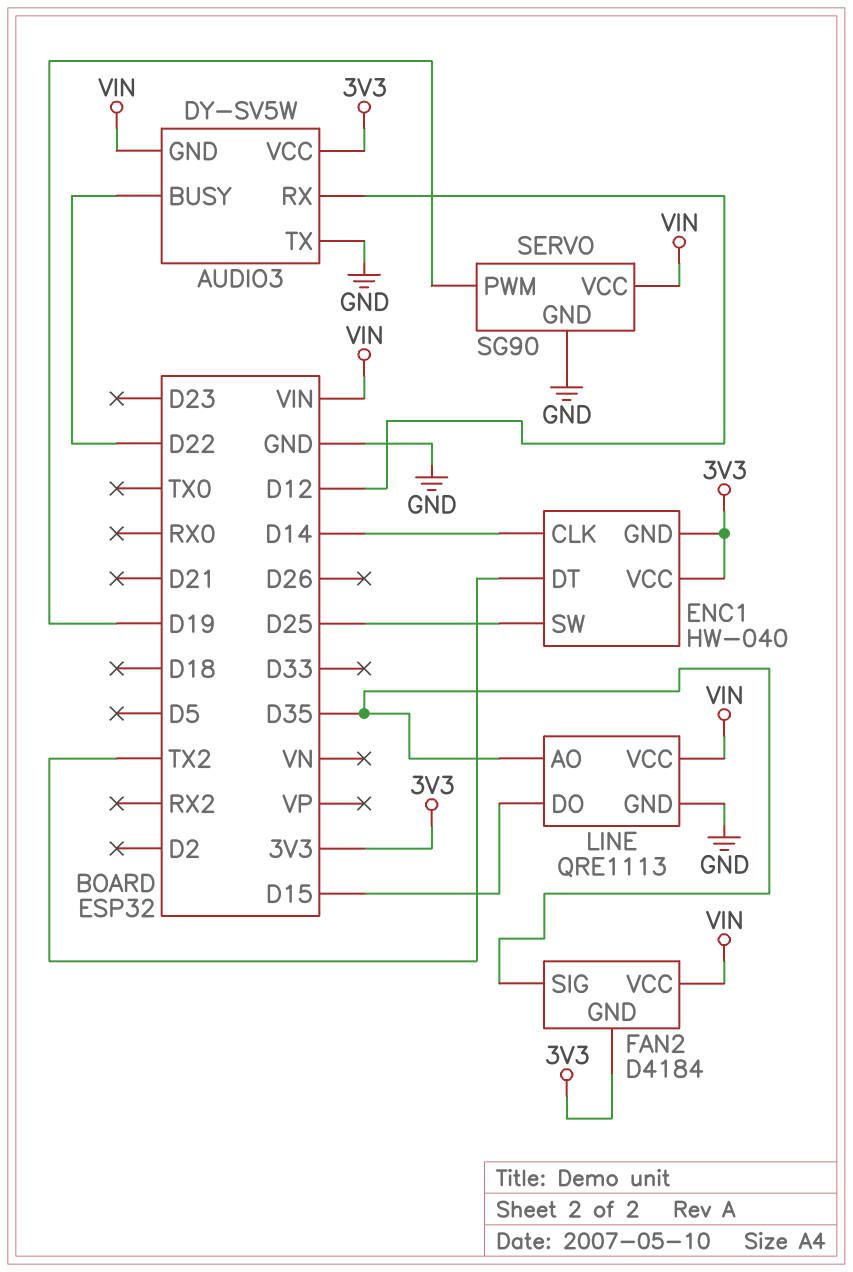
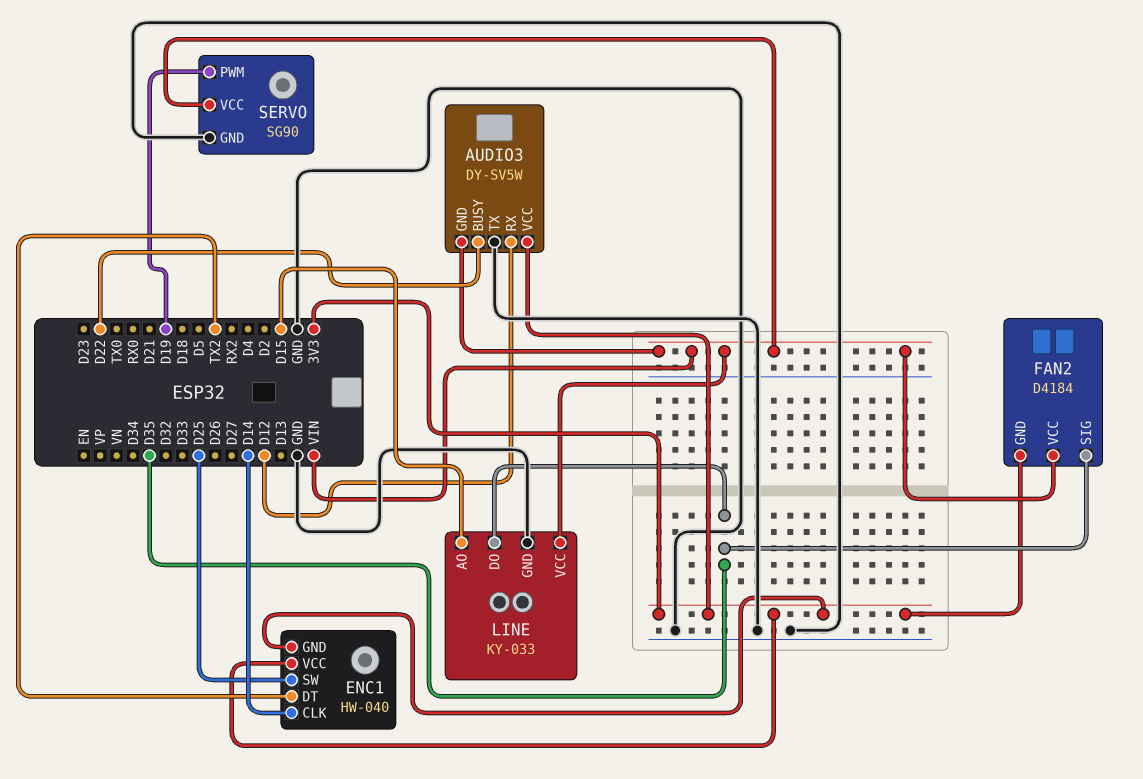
LINE: QRE1113 -> KY-033
LINE pin AO: D35 -> D15
LINE pin DO: D15 -> D35

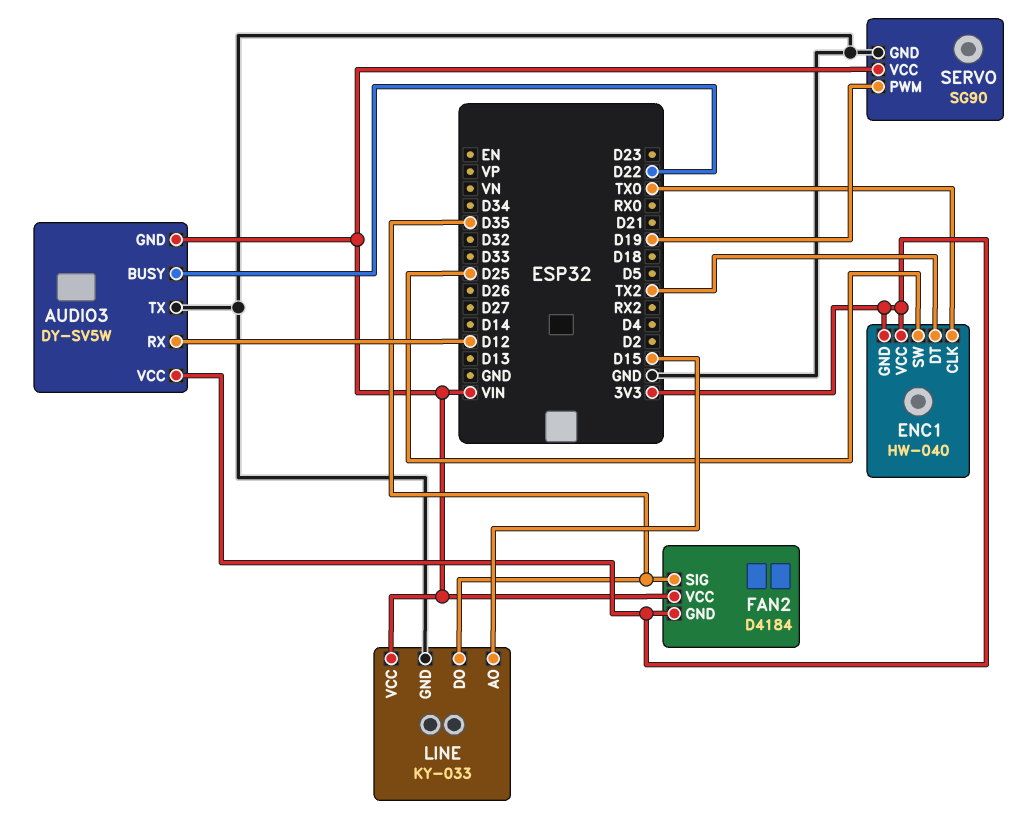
ENC1 pin CLK: D14 -> TX0

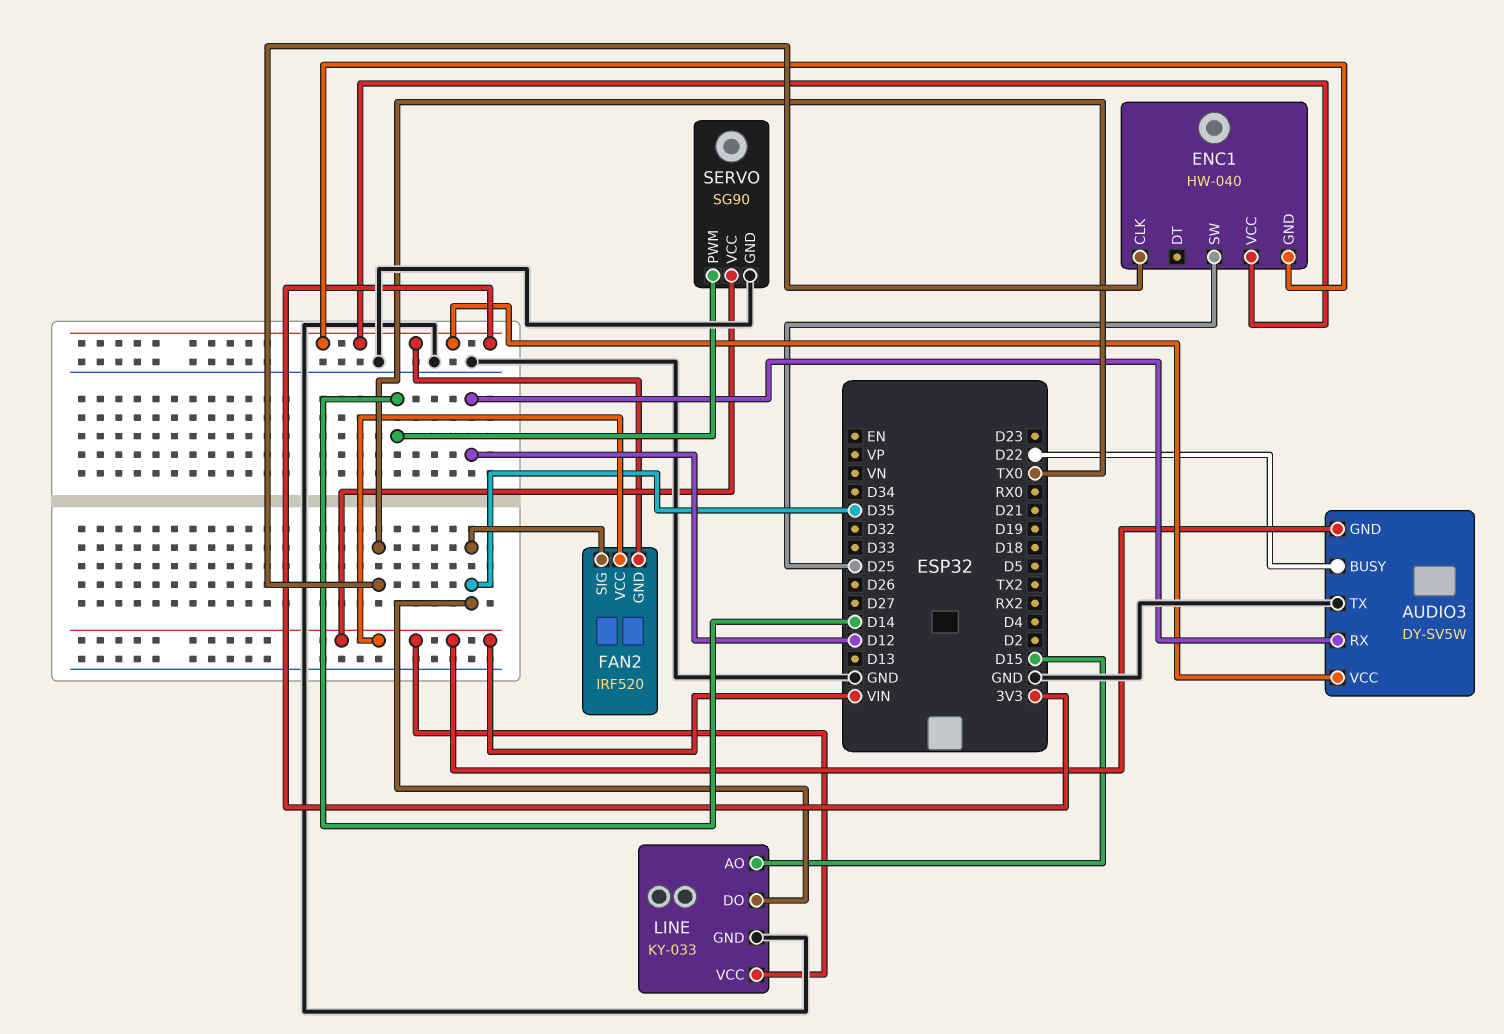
ENC1 pin DT: TX2 -> none
FAN2: D4184 -> IRF520
SERVO pin PWM: D19 -> D14

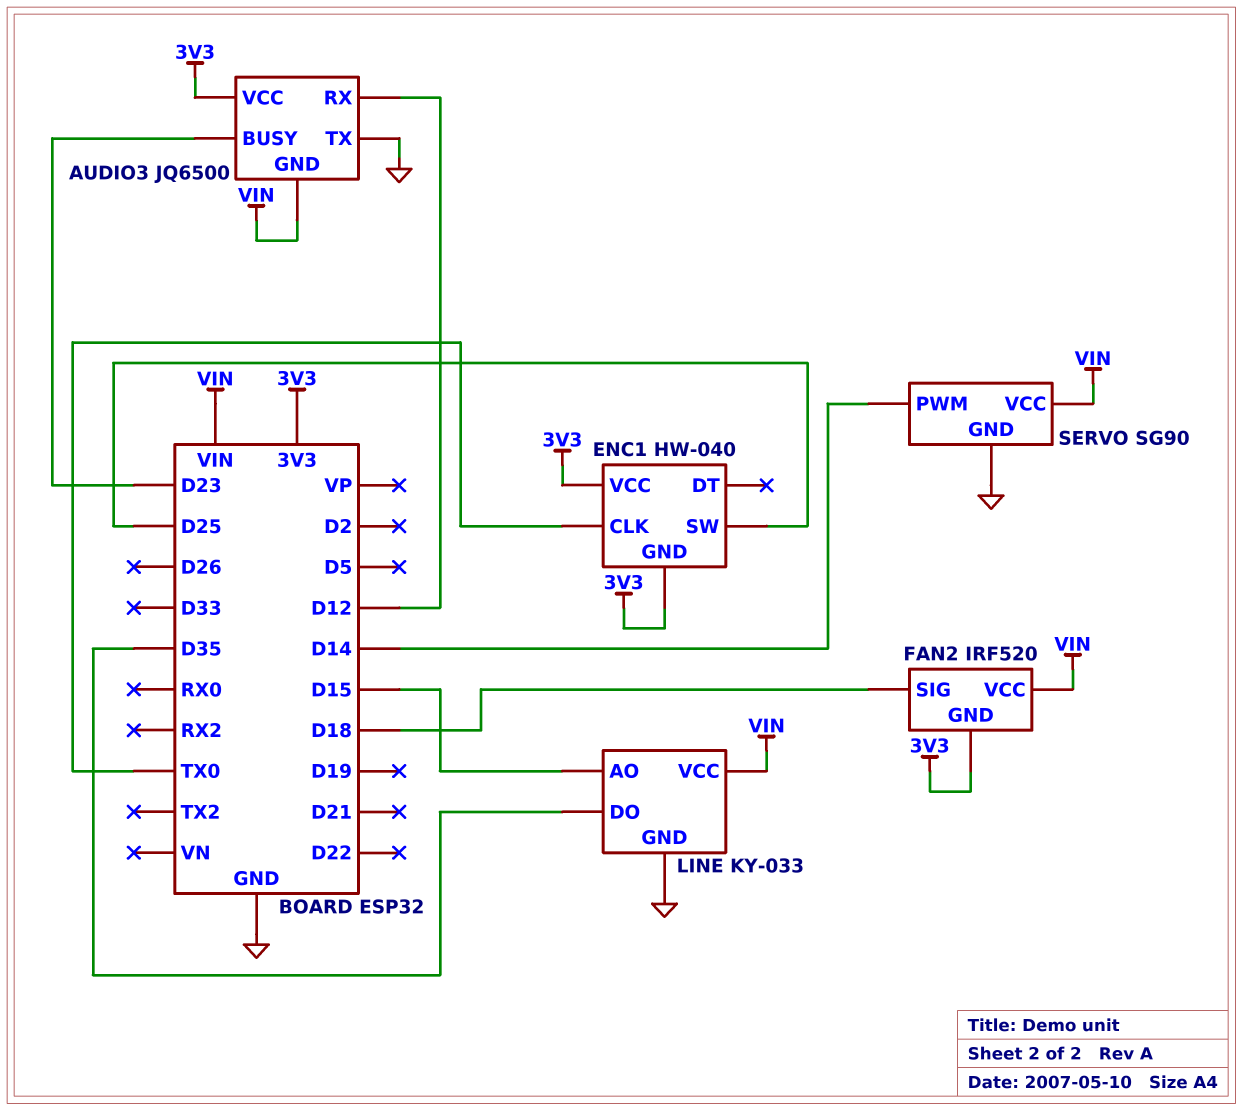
AUDIO3: DY-SV5W -> JQ6500
AUDIO3 pin BUSY: D22 -> D23
FAN2 pin SIG: D35 -> D18

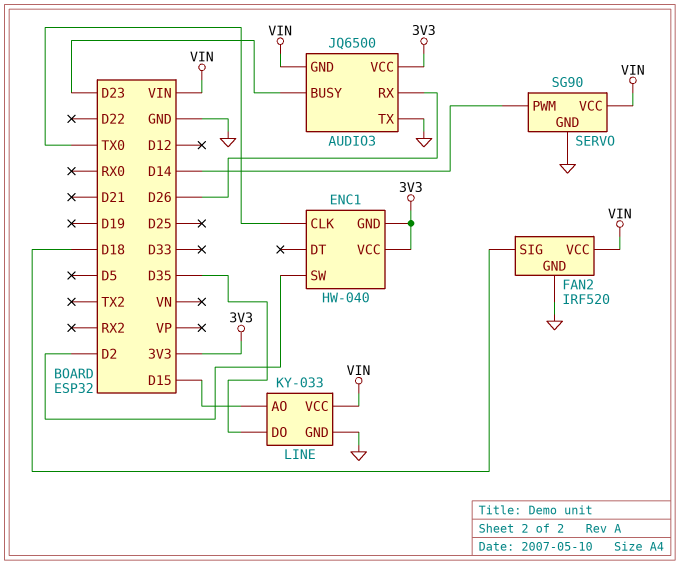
AUDIO3 pin RX: D12 -> D26
ENC1 pin SW: D25 -> D2
FAN2 pin GND: 3V3 -> GND

